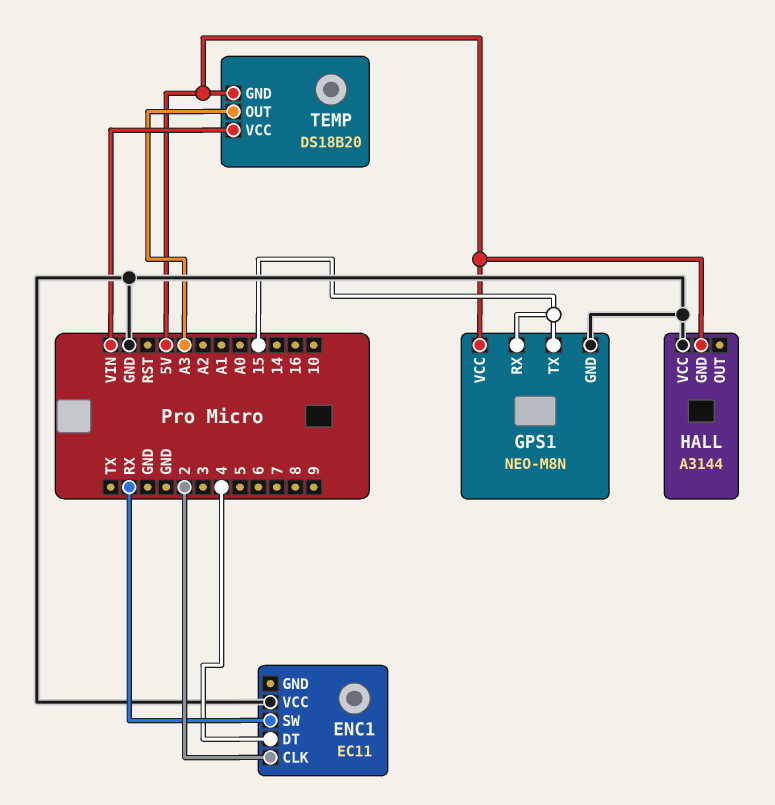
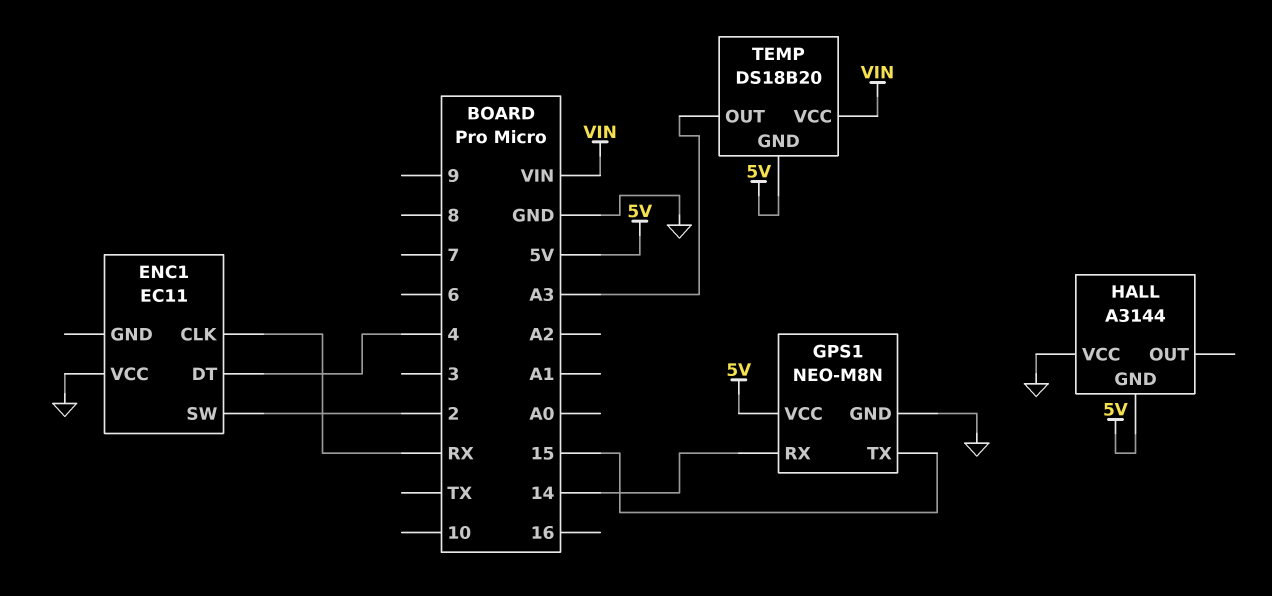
ENC1 pin CLK: 2 -> RX
ENC1 pin SW: RX -> 2
GPS1 pin RX: 15 -> 14

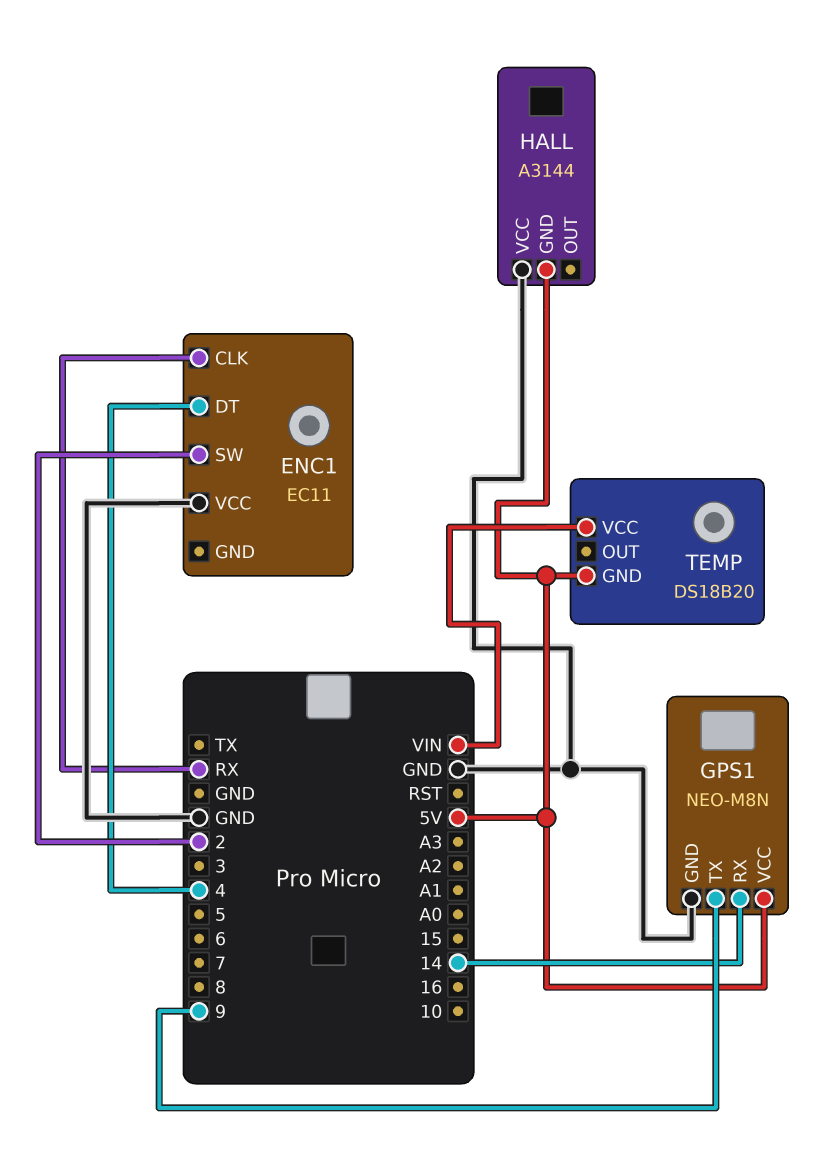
GPS1 pin TX: 15 -> 9
TEMP pin OUT: A3 -> none

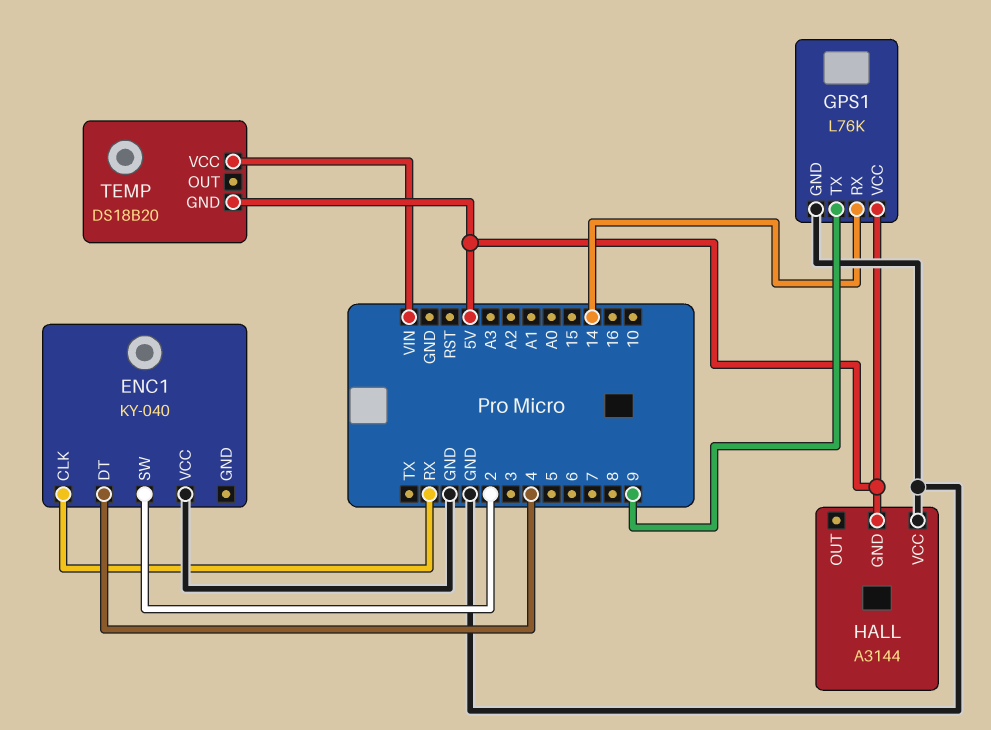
ENC1: EC11 -> KY-040
GPS1: NEO-M8N -> L76K

